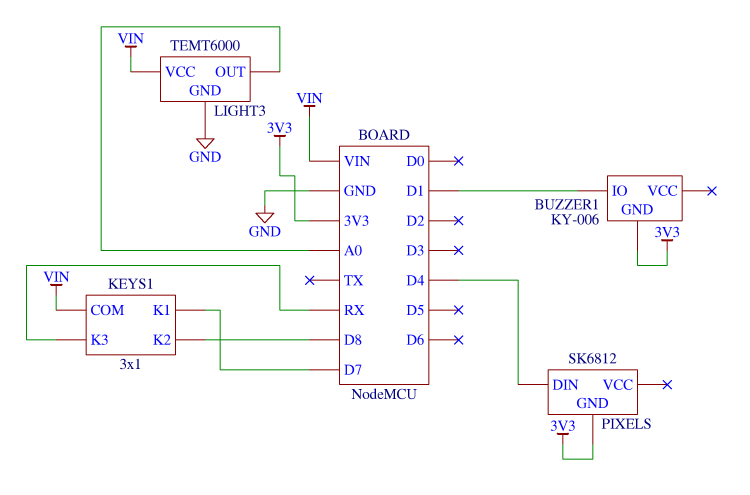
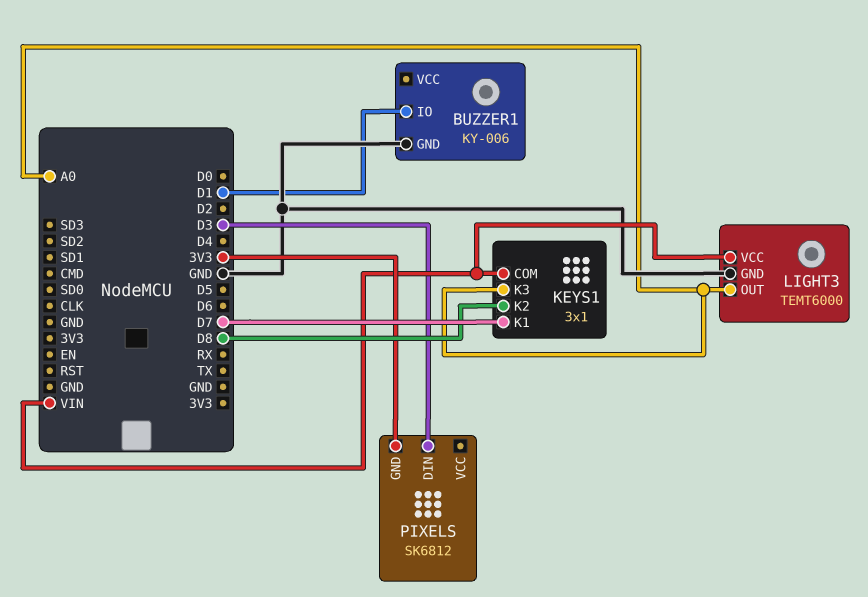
BUZZER1 pin GND: 3V3 -> GND
KEYS1 pin K3: RX -> A0
PIXELS pin DIN: D4 -> D3

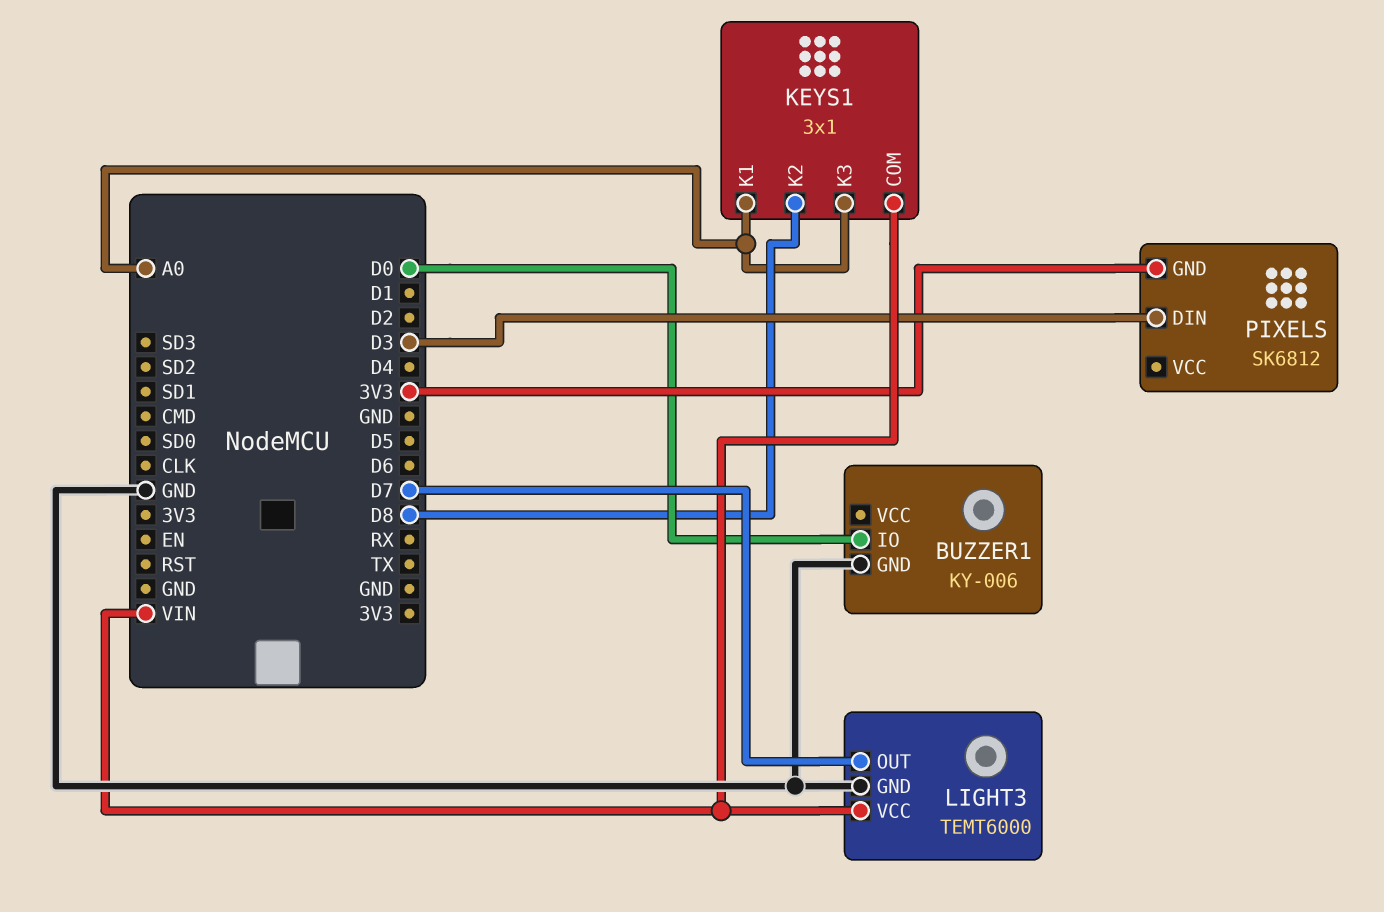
BUZZER1 pin IO: D1 -> D0
KEYS1 pin K1: D7 -> A0
LIGHT3 pin OUT: A0 -> D7

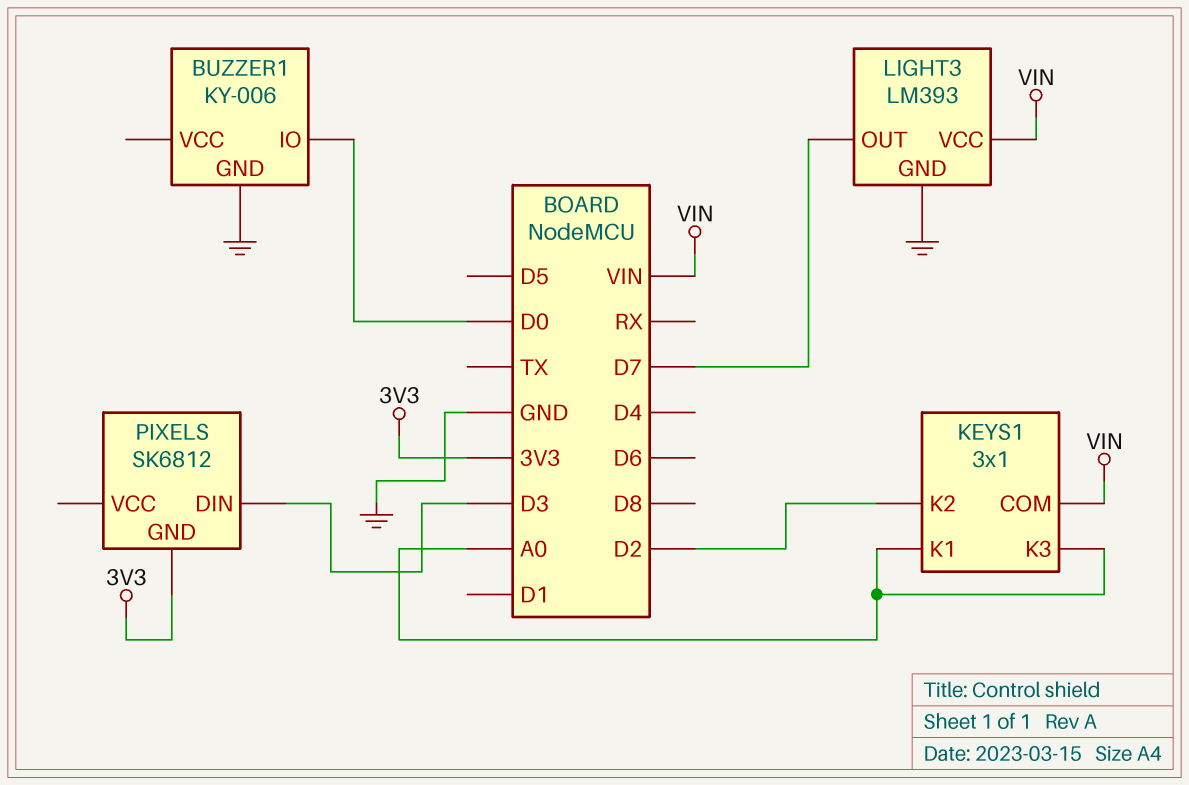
KEYS1 pin K2: D8 -> D2
LIGHT3: TEMT6000 -> LM393

